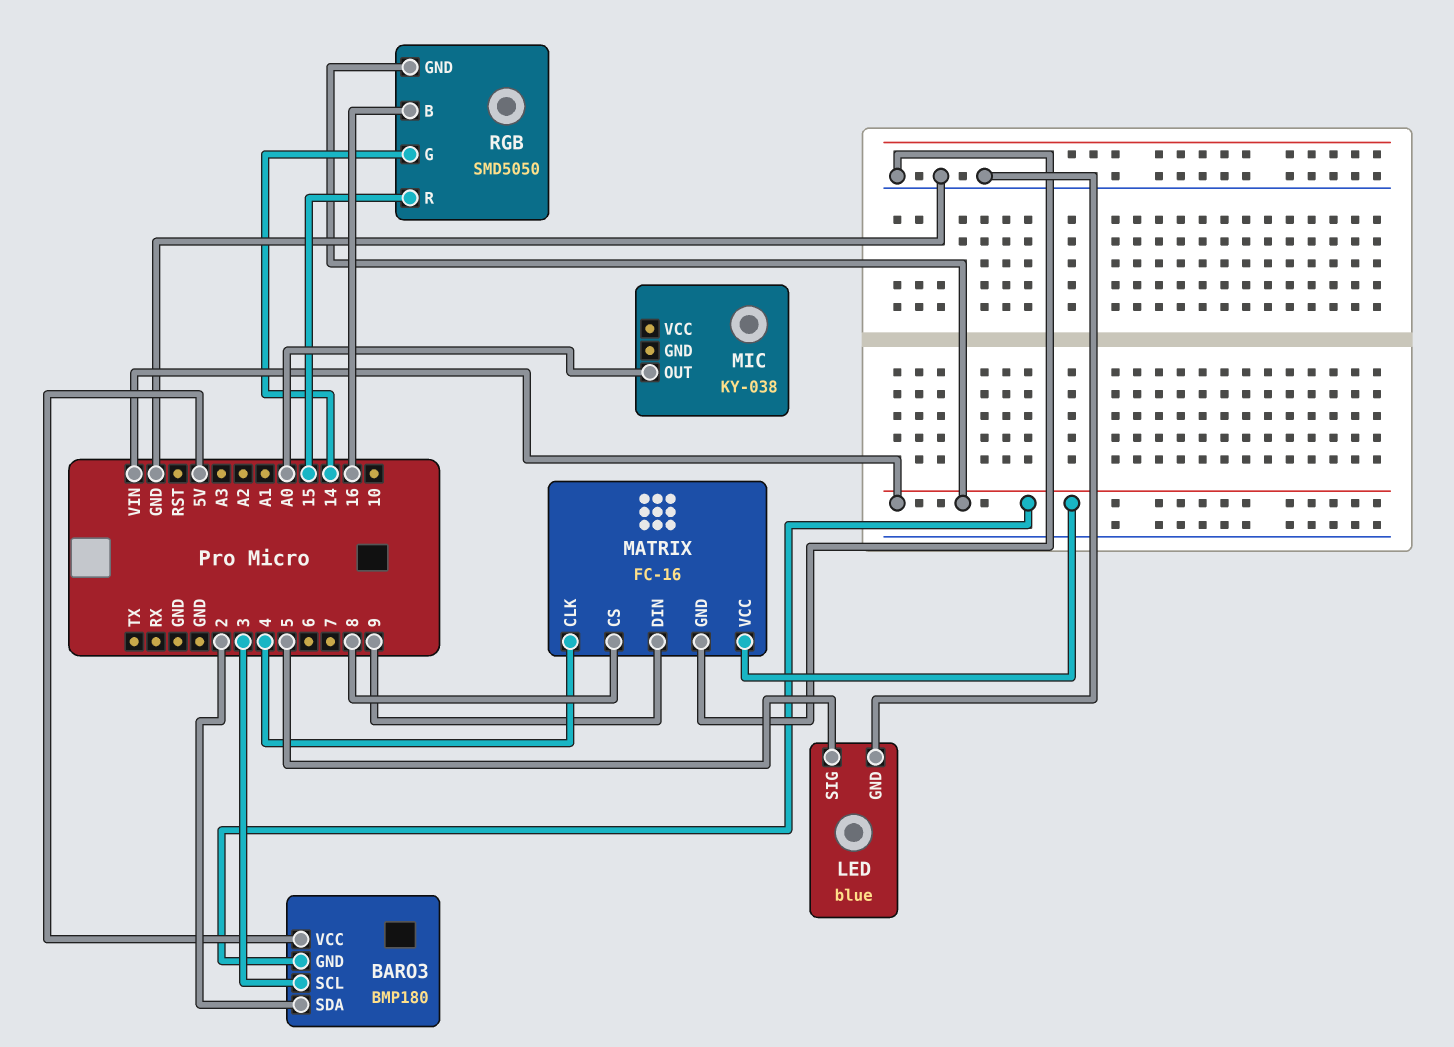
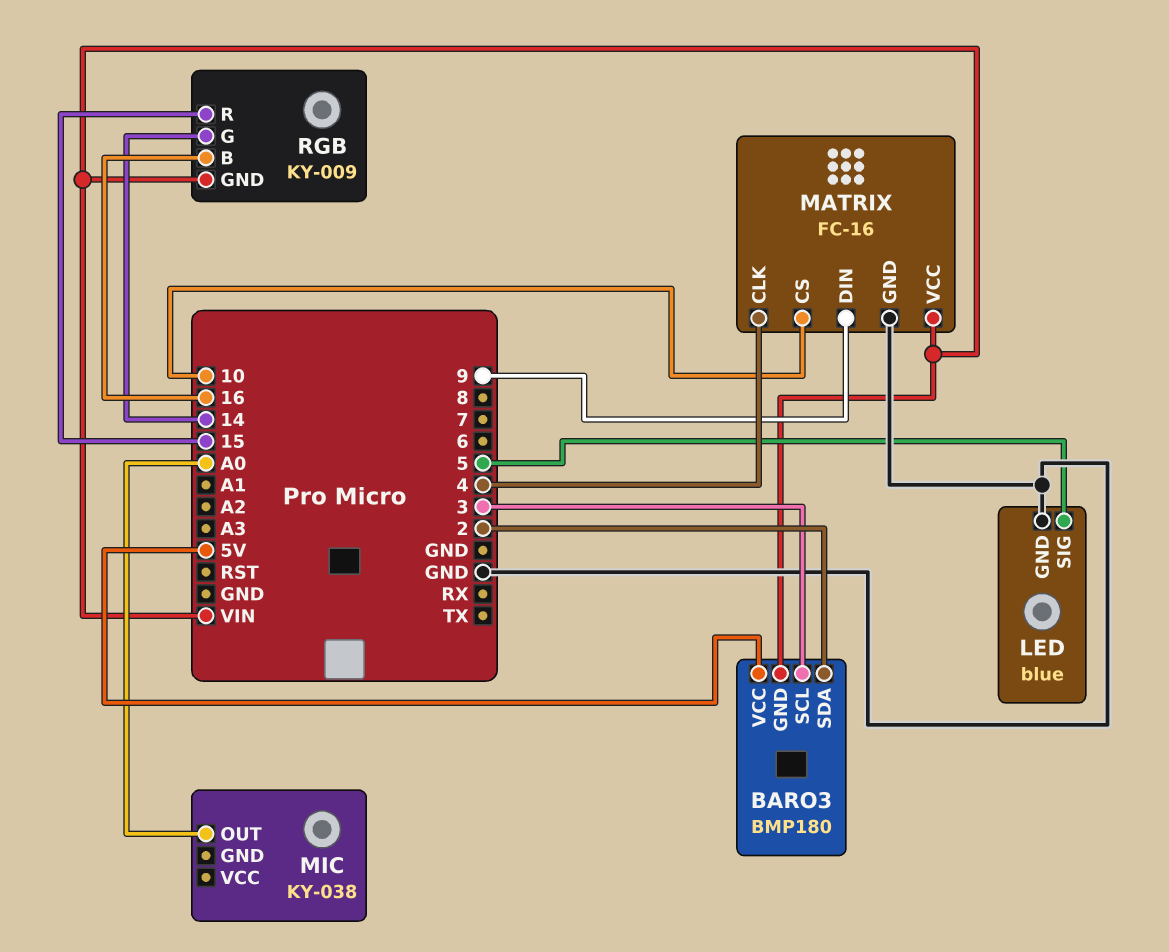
MATRIX pin CS: 8 -> 10
RGB: SMD5050 -> KY-009

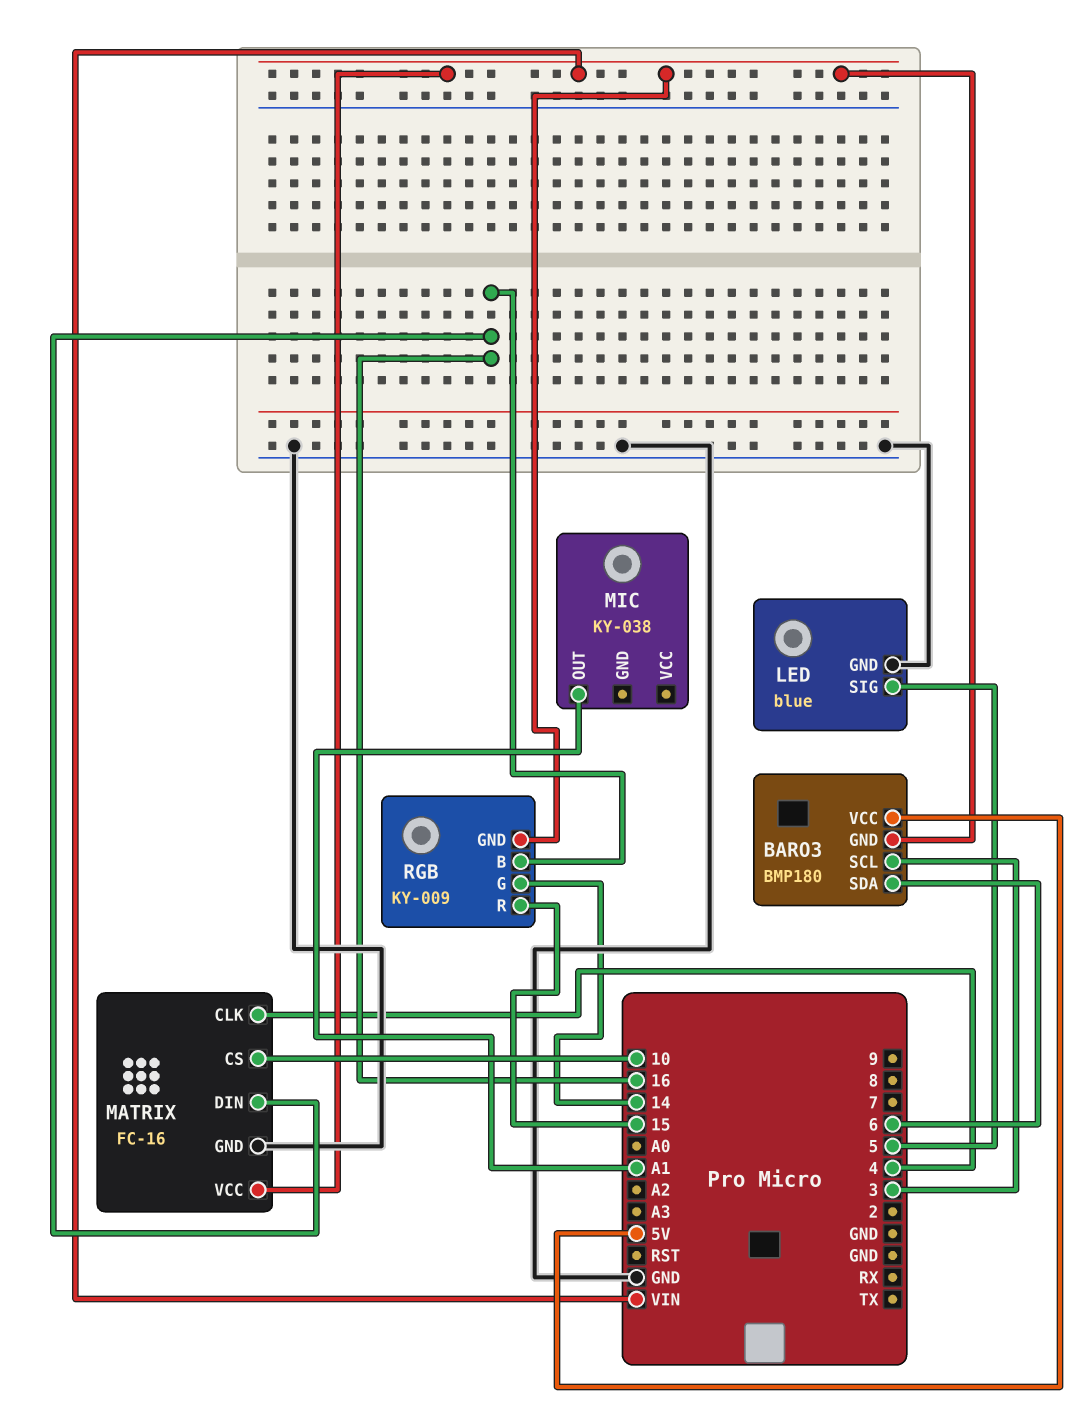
BARO3 pin SDA: 2 -> 6
MATRIX pin DIN: 9 -> 16
MIC pin OUT: A0 -> A1

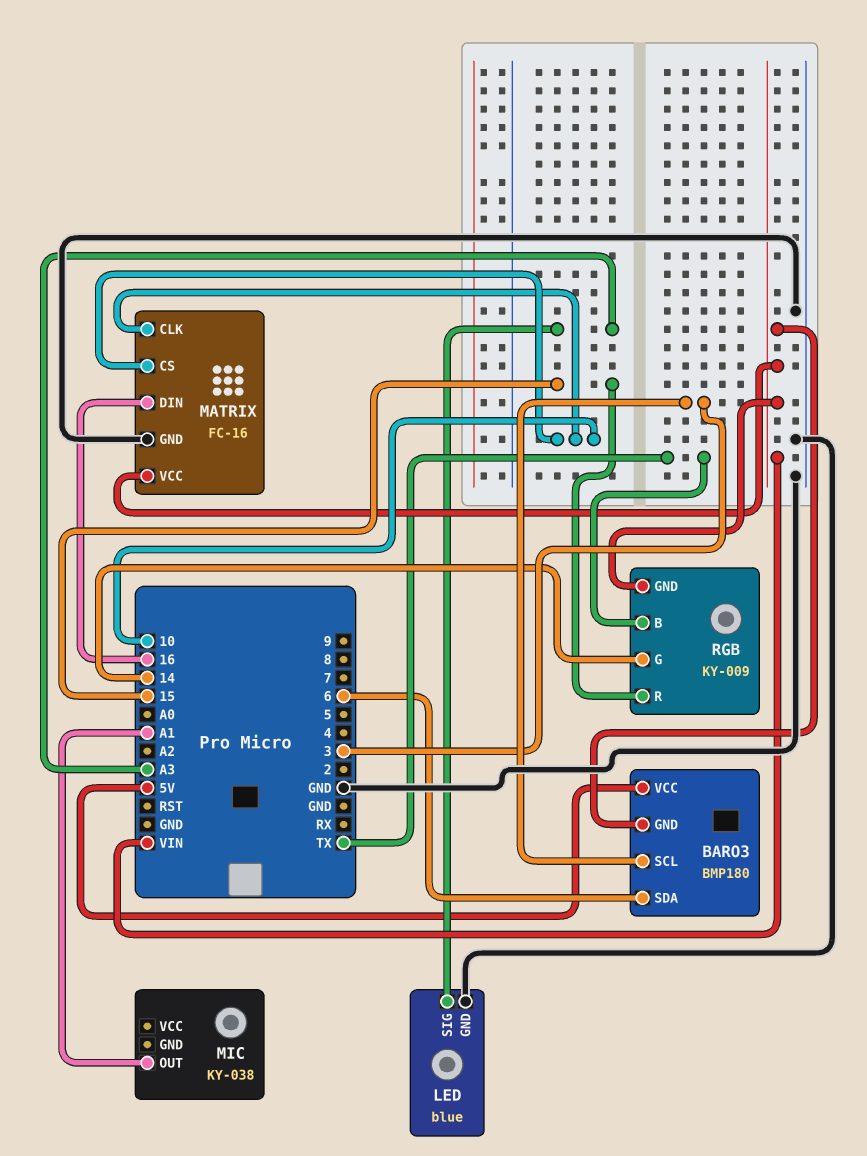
LED pin SIG: 5 -> A3
MATRIX pin CLK: 4 -> 10
RGB pin B: 16 -> TX

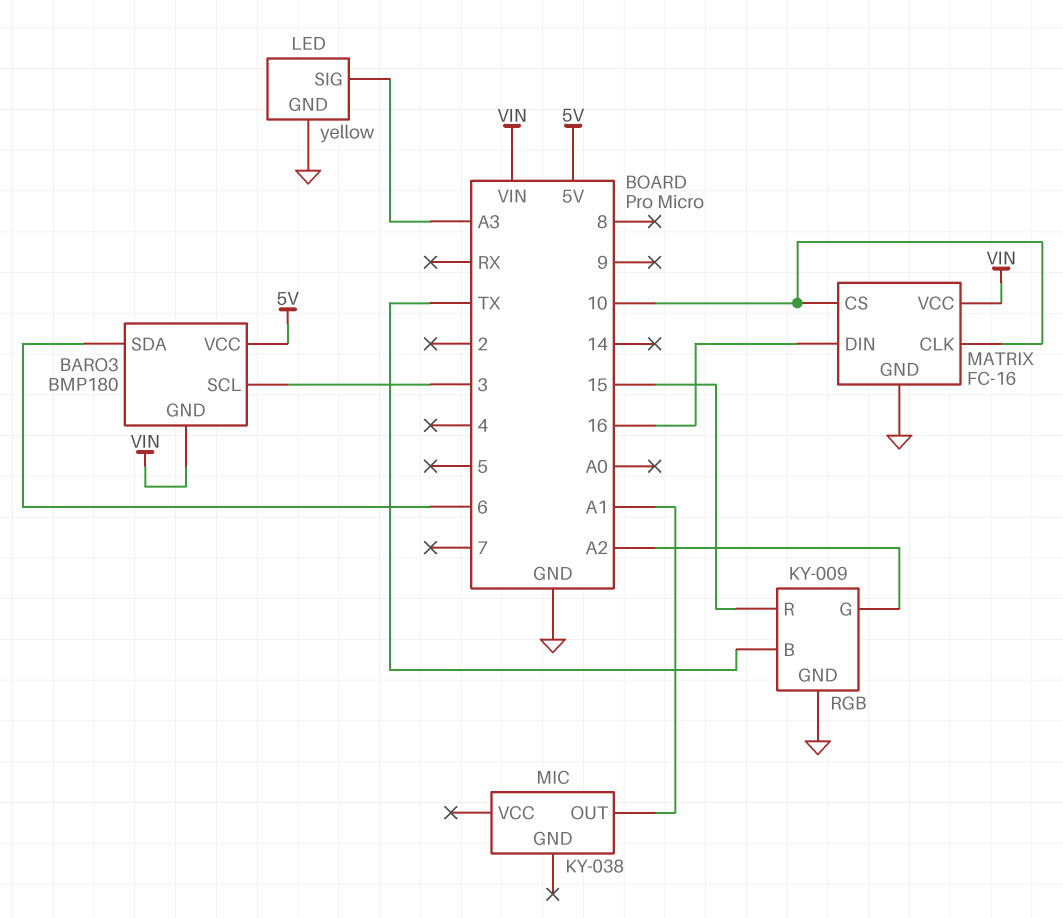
LED: blue -> yellow
RGB pin G: 14 -> A2
RGB pin GND: VIN -> GND

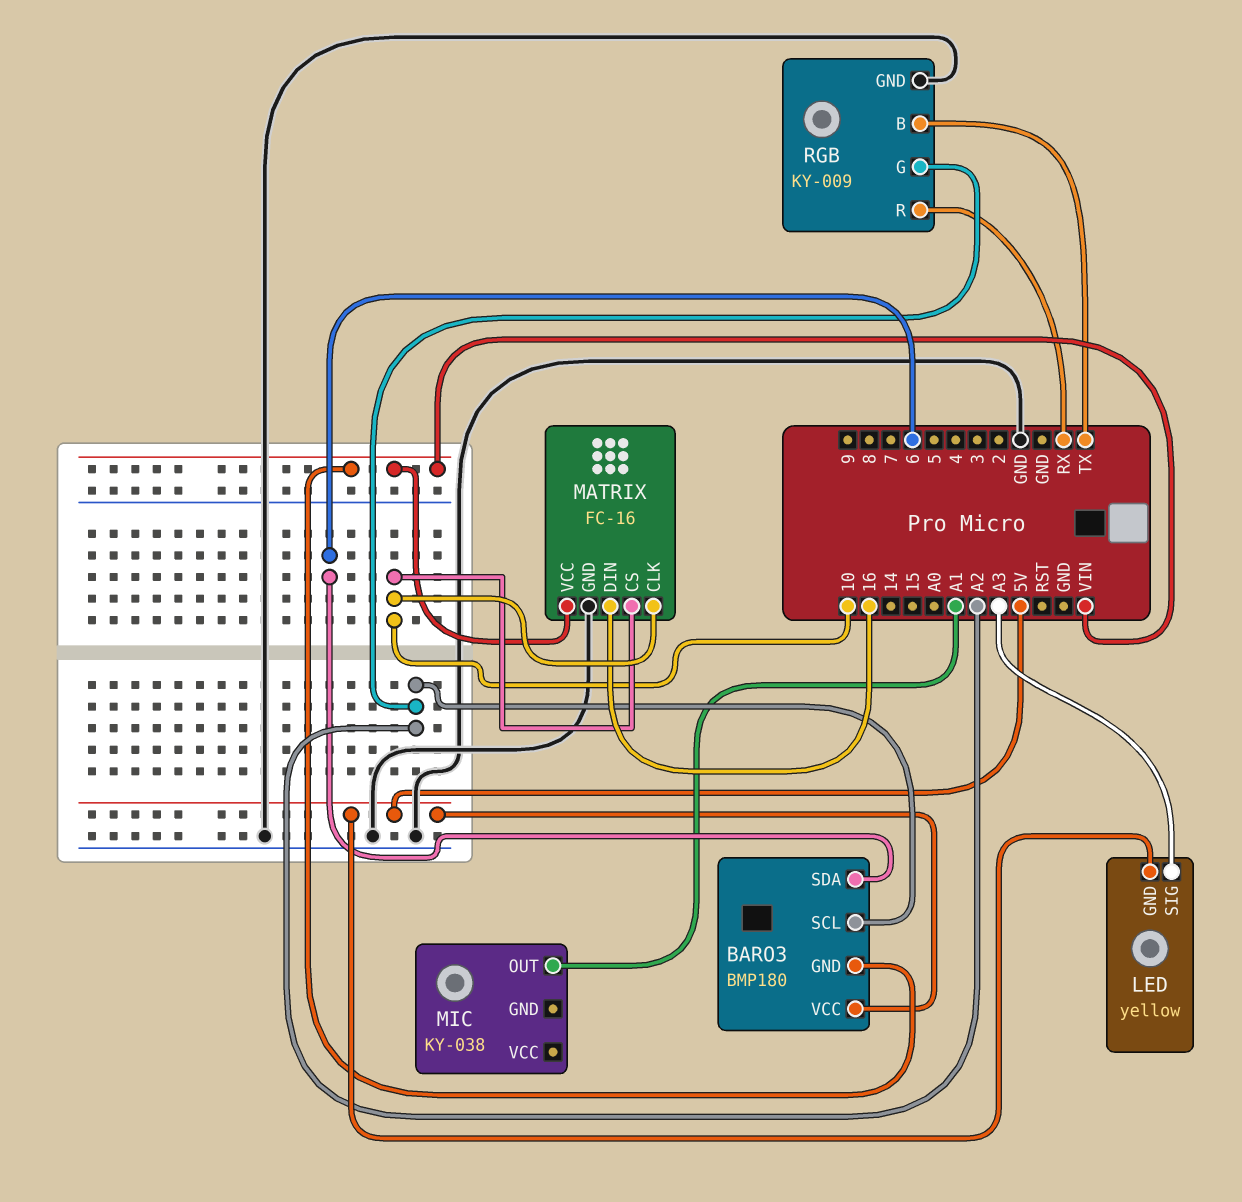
BARO3 pin SCL: 3 -> A2
LED pin GND: GND -> 5V
RGB pin R: 15 -> RX

